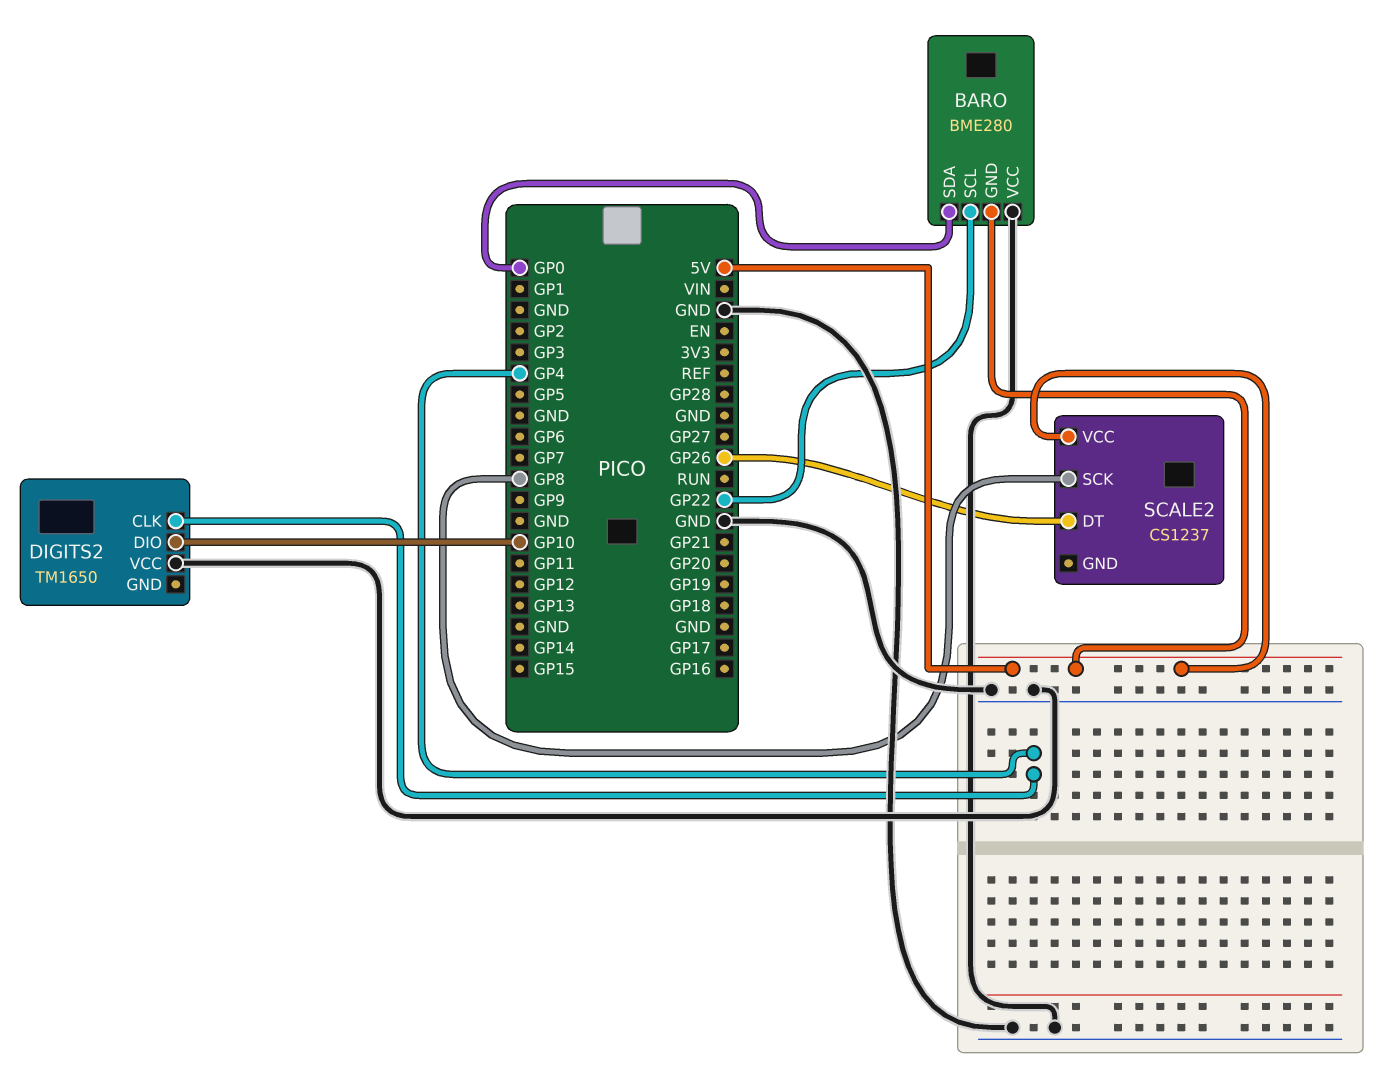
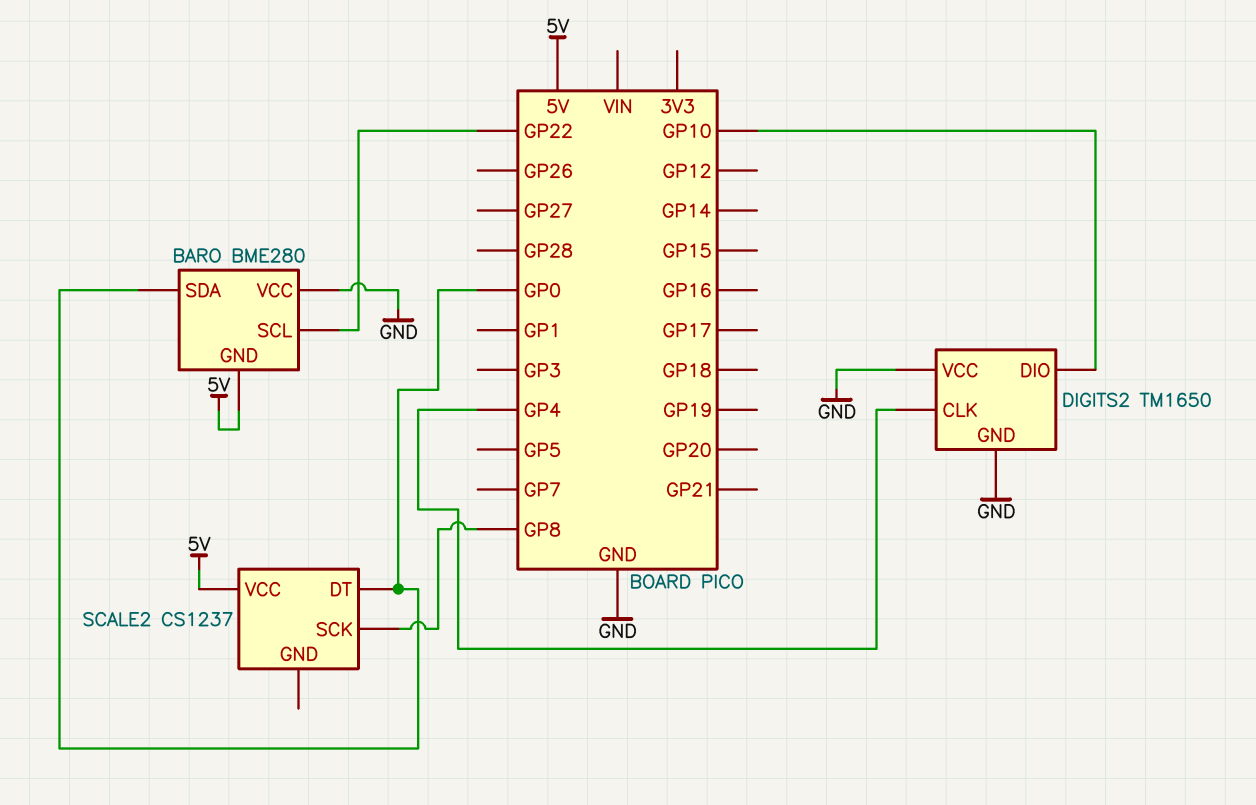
DIGITS2 pin GND: none -> GND
SCALE2 pin DT: GP26 -> GP0

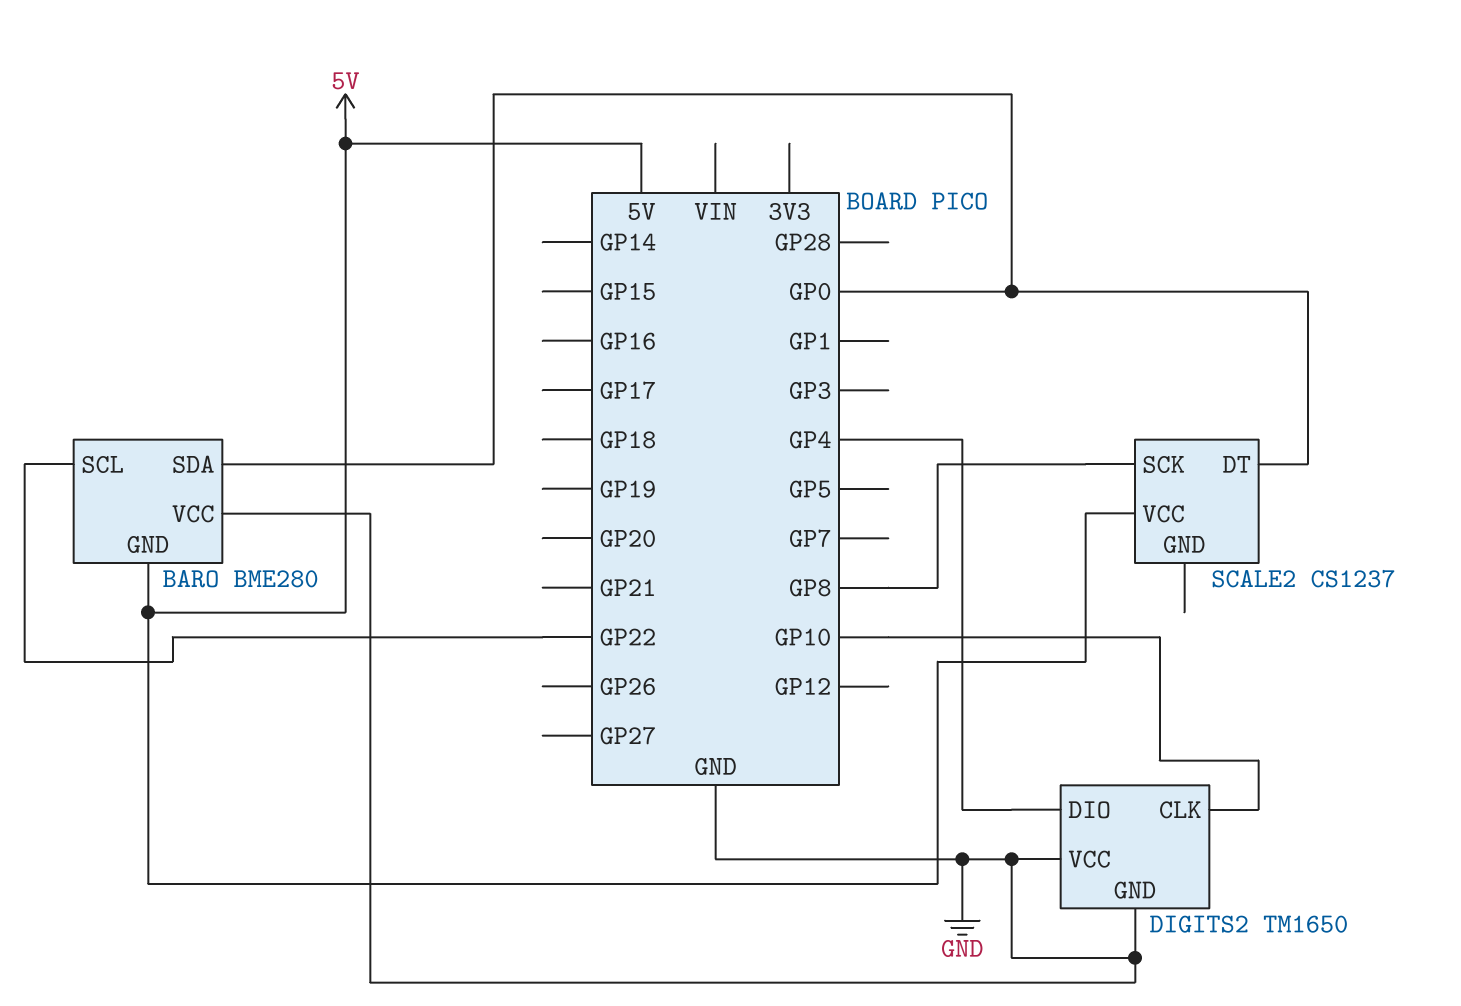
DIGITS2 pin CLK: GP4 -> GP10
DIGITS2 pin DIO: GP10 -> GP4

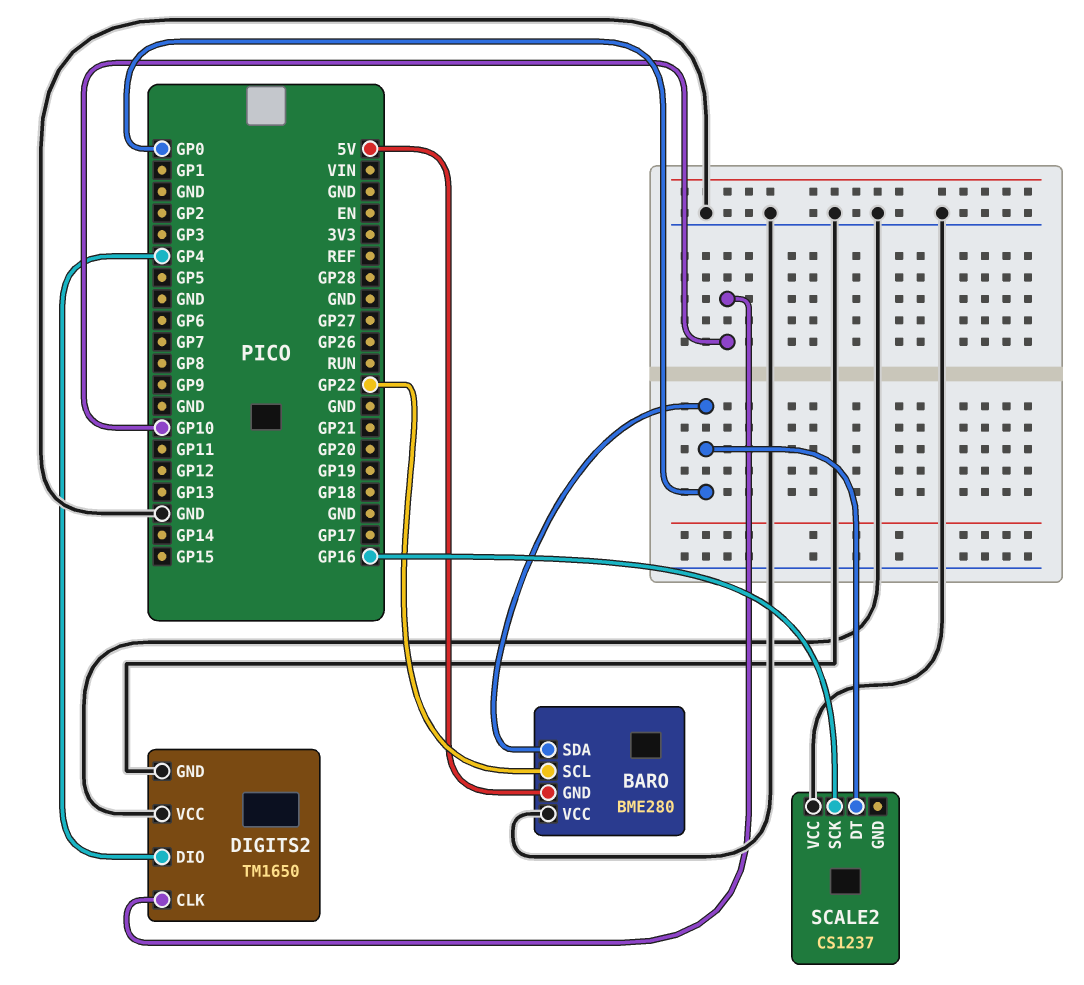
SCALE2 pin SCK: GP8 -> GP16
SCALE2 pin VCC: 5V -> GND

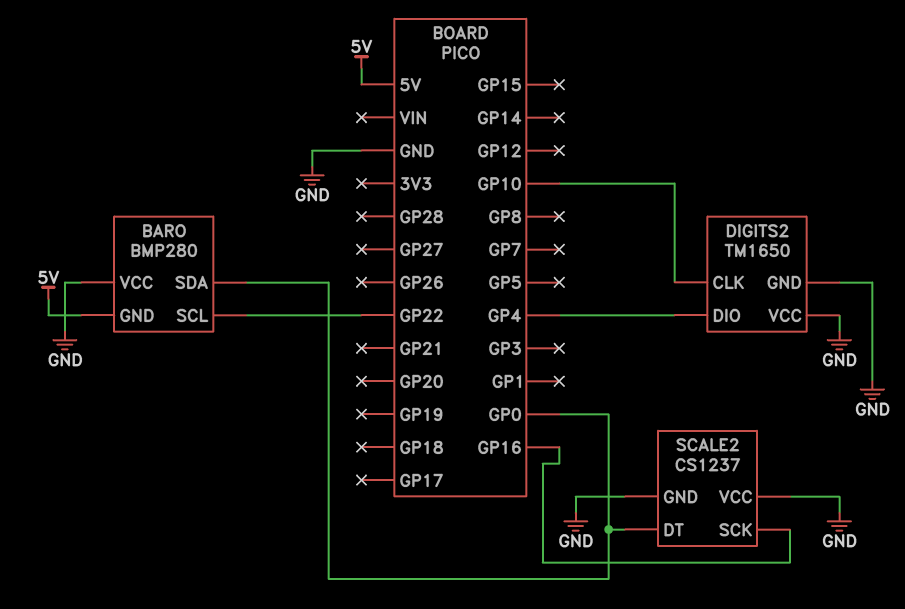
BARO: BME280 -> BMP280
SCALE2 pin GND: none -> GND

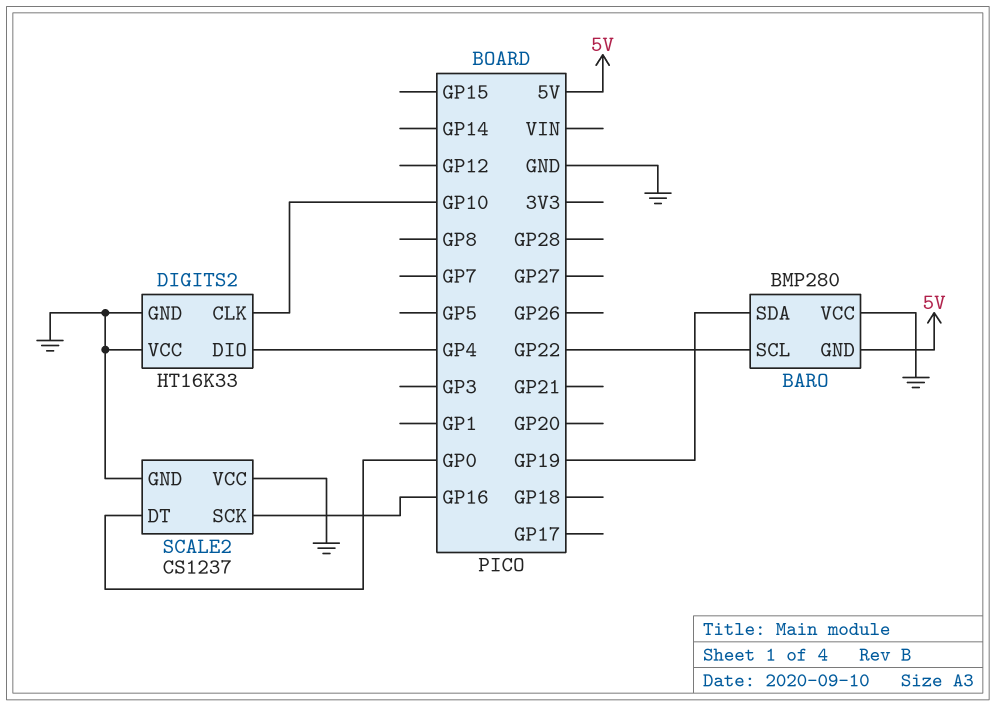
BARO pin SDA: GP0 -> GP19
DIGITS2: TM1650 -> HT16K33

